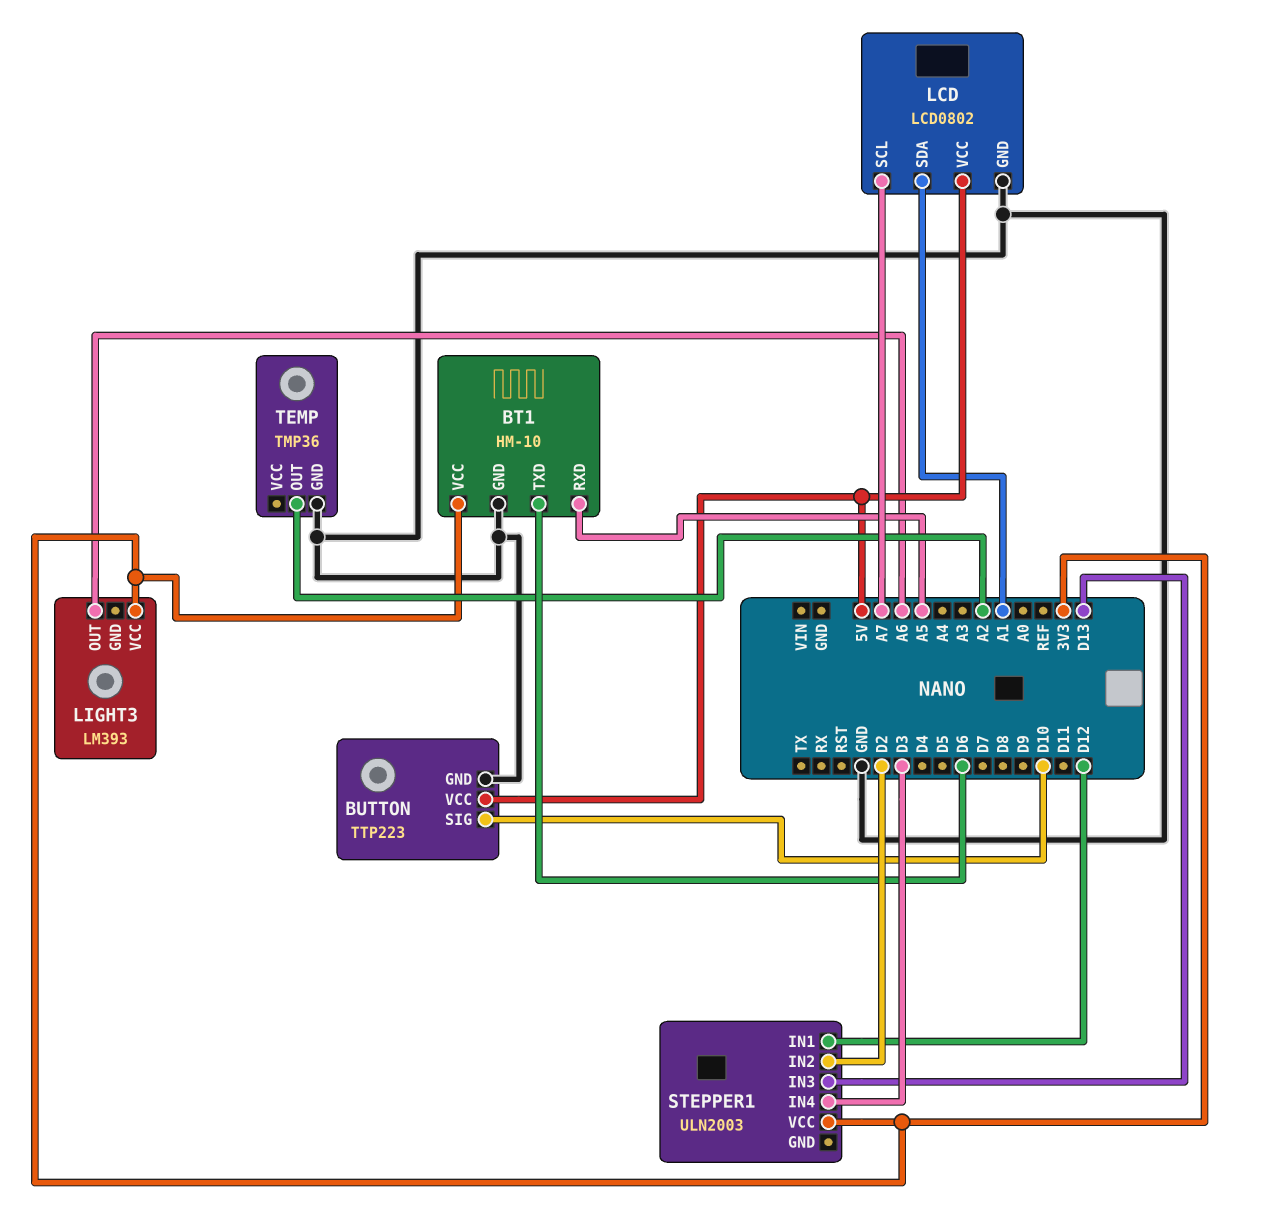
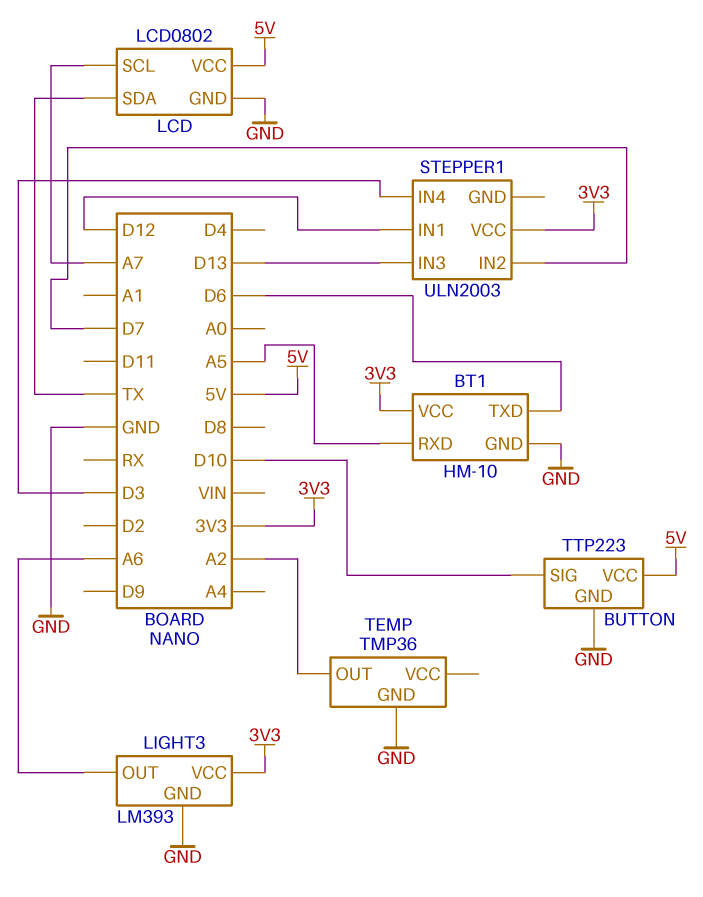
LCD pin SDA: A1 -> TX
LIGHT3 pin GND: none -> GND
STEPPER1 pin IN2: D2 -> D7

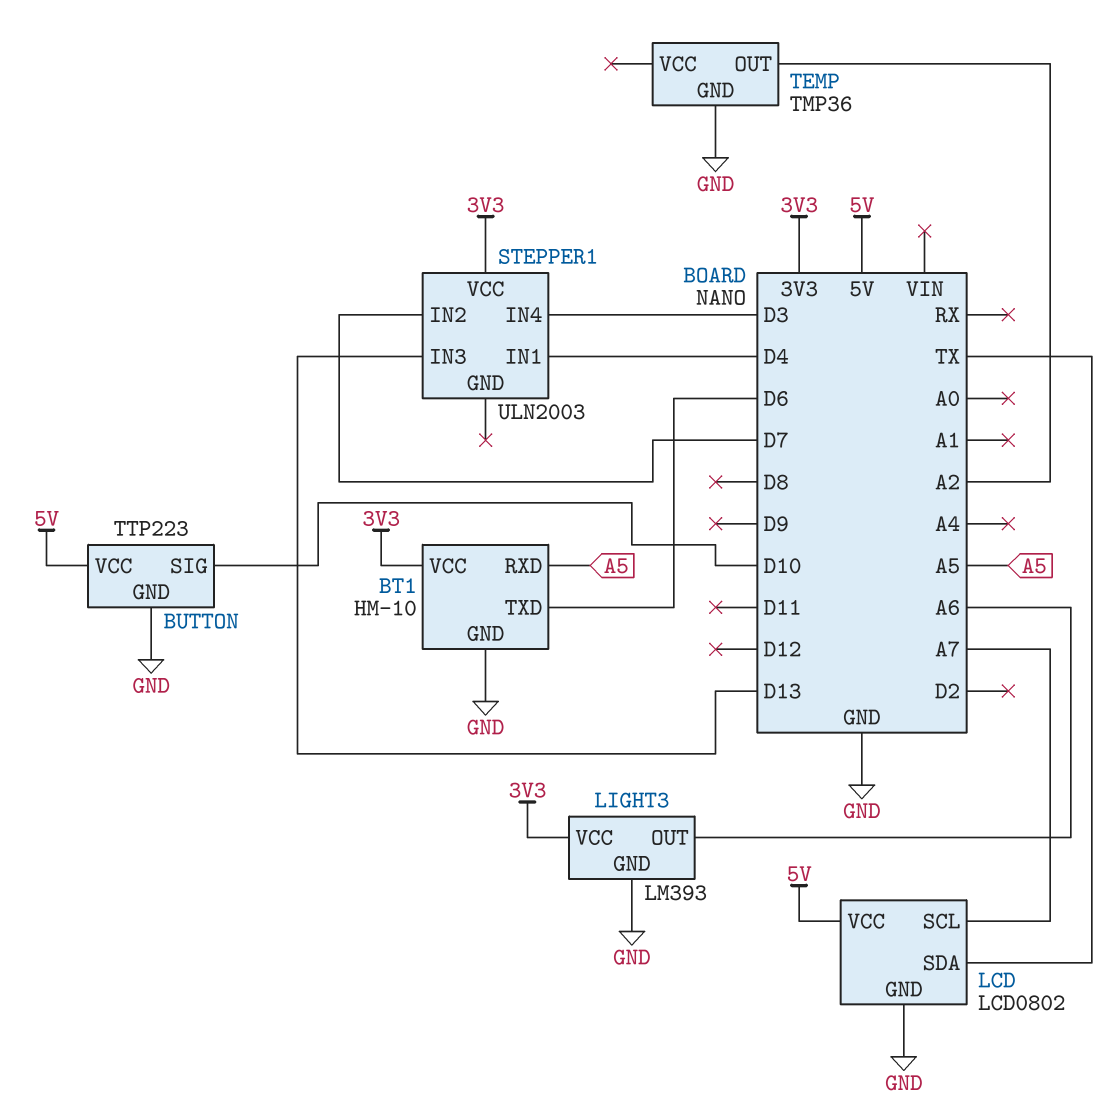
STEPPER1 pin IN1: D12 -> D4

